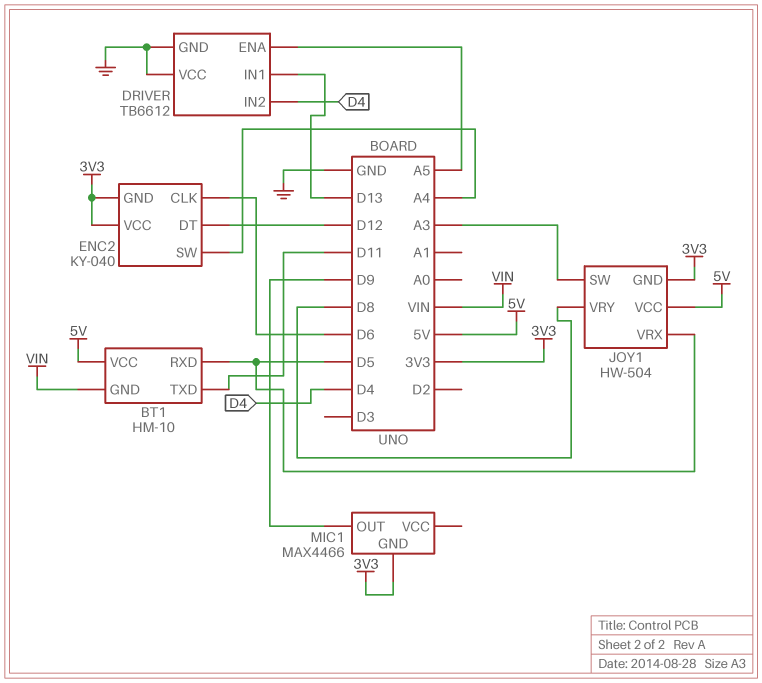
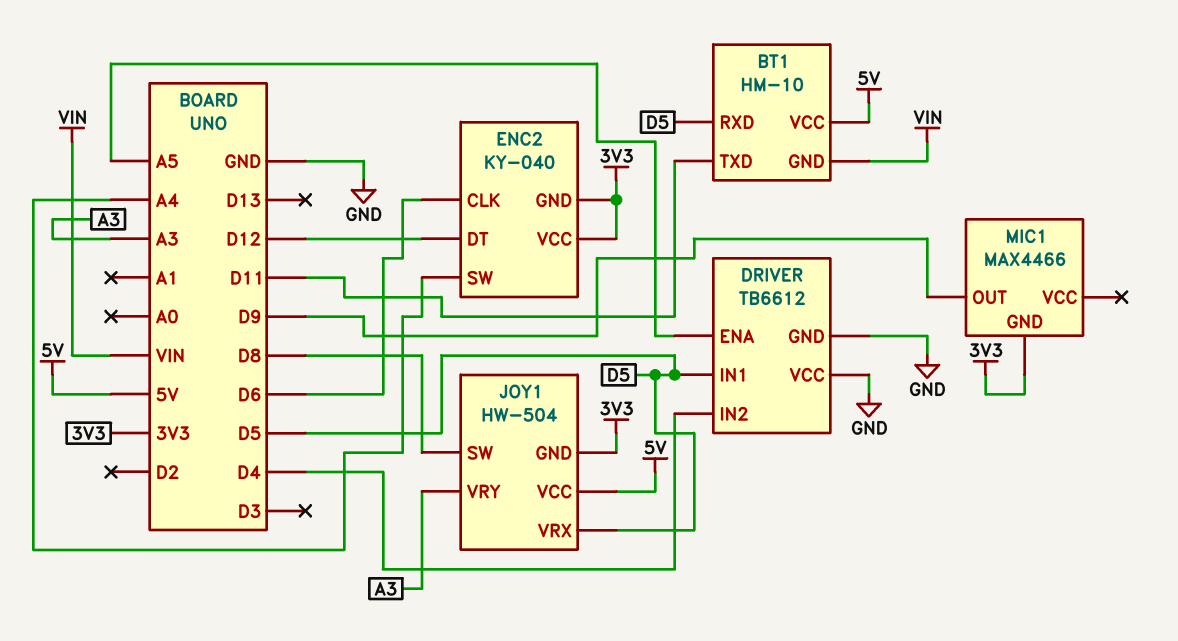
DRIVER pin IN1: D13 -> D5
JOY1 pin SW: A3 -> D8
JOY1 pin VRY: D8 -> A3

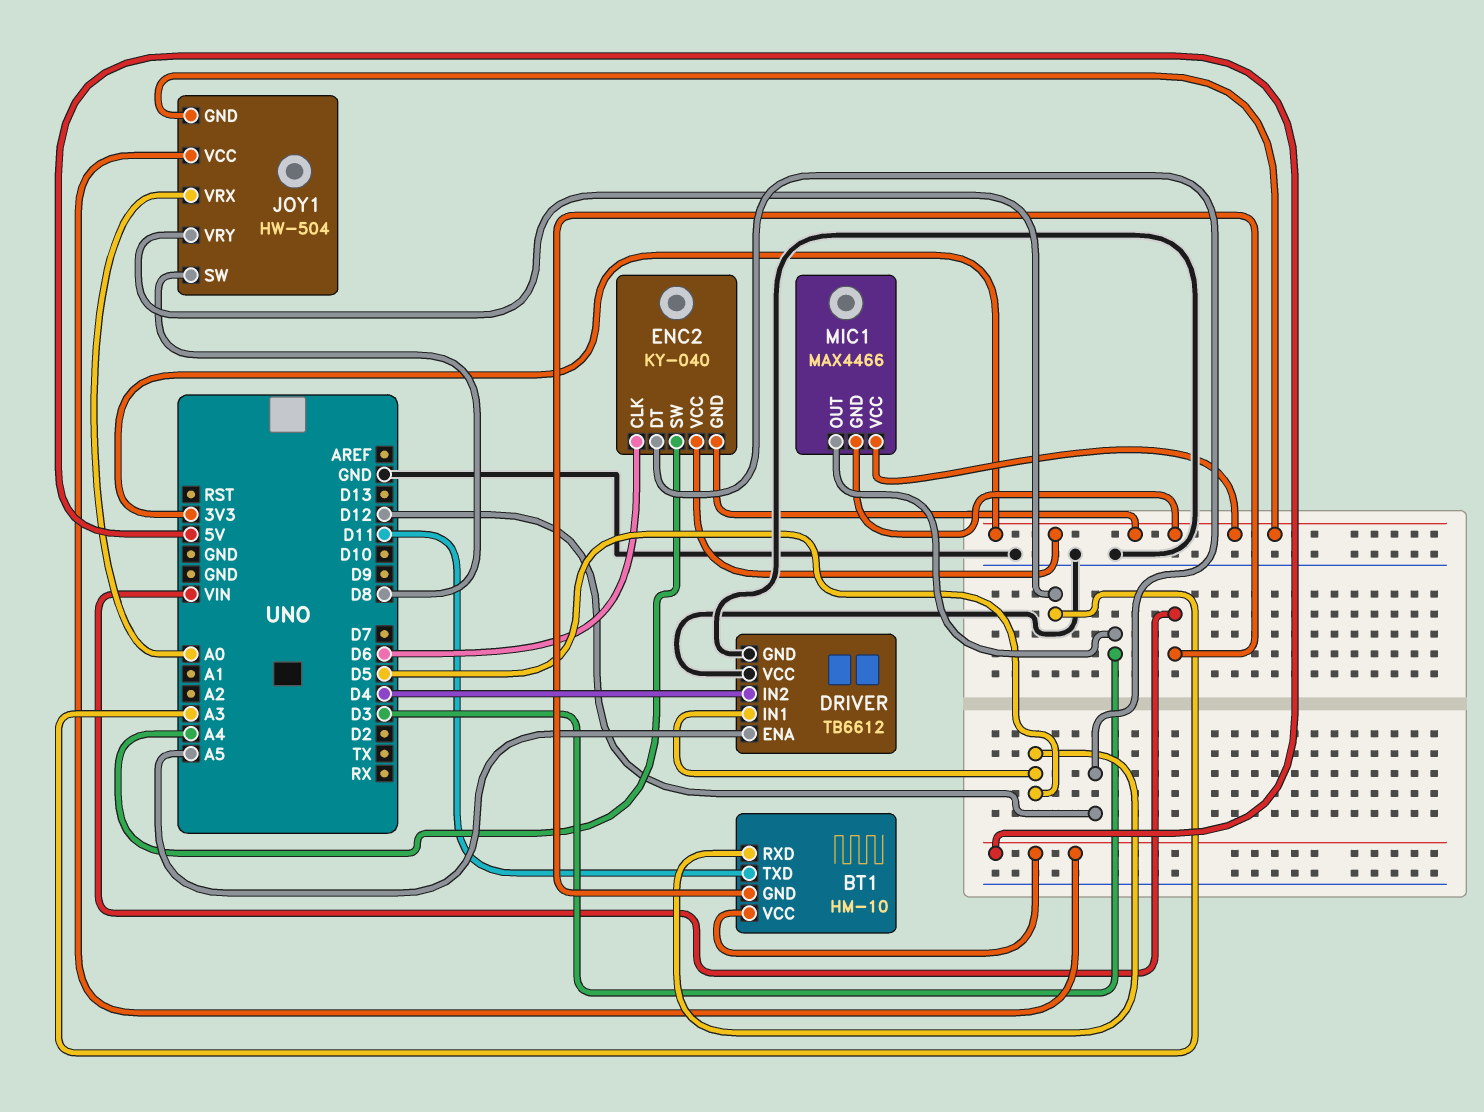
JOY1 pin VRX: D5 -> A0
MIC1 pin OUT: D9 -> D3
MIC1 pin VCC: none -> 3V3

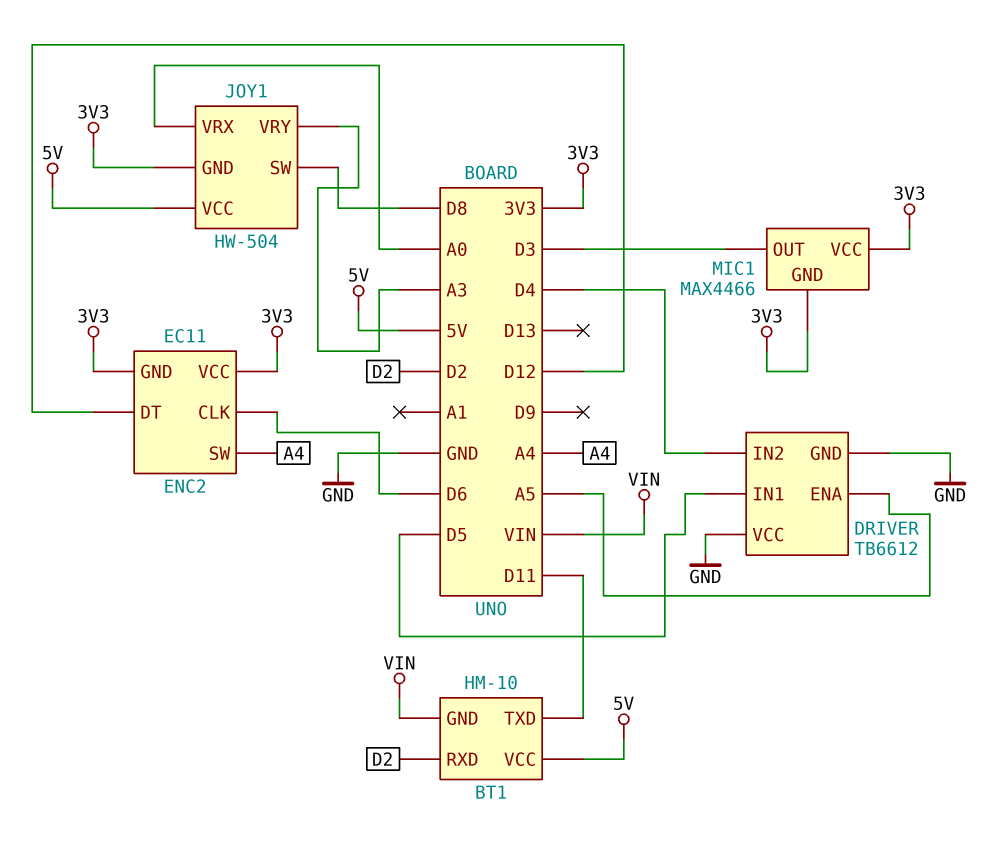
BT1 pin RXD: D5 -> D2
ENC2: KY-040 -> EC11

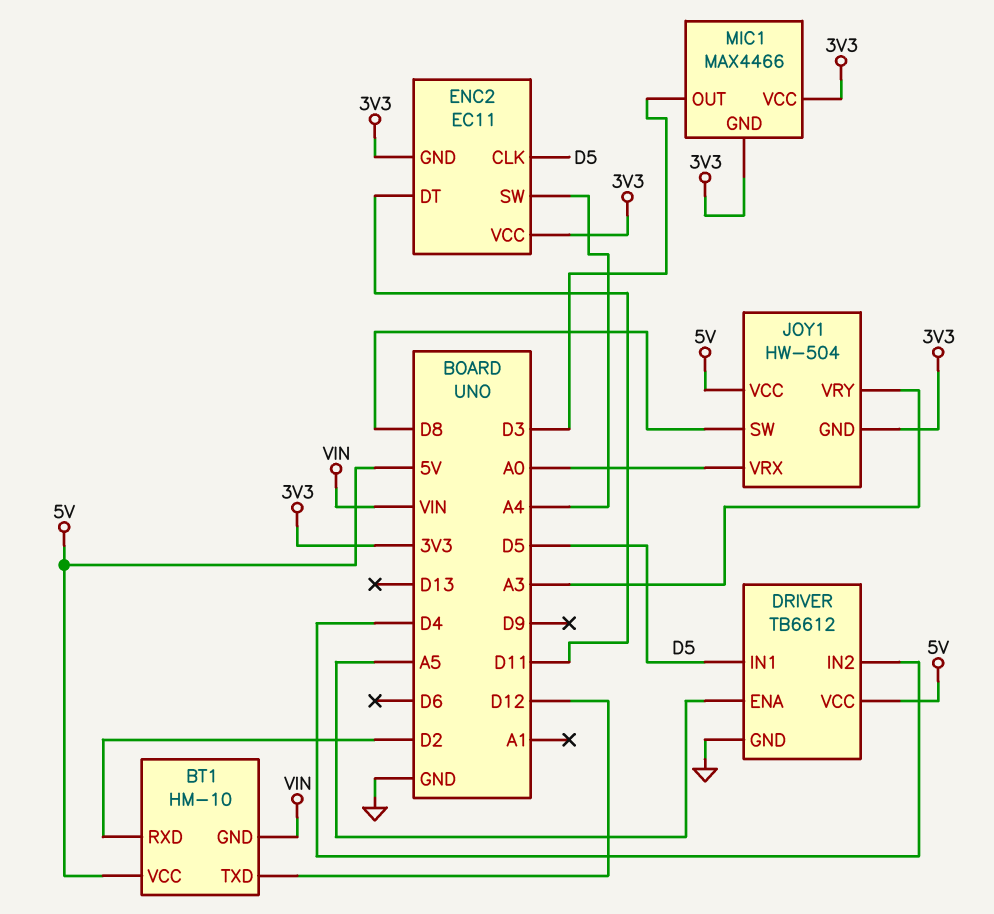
BT1 pin TXD: D11 -> D12
DRIVER pin VCC: GND -> 5V
ENC2 pin CLK: D6 -> D5
ENC2 pin DT: D12 -> D11

